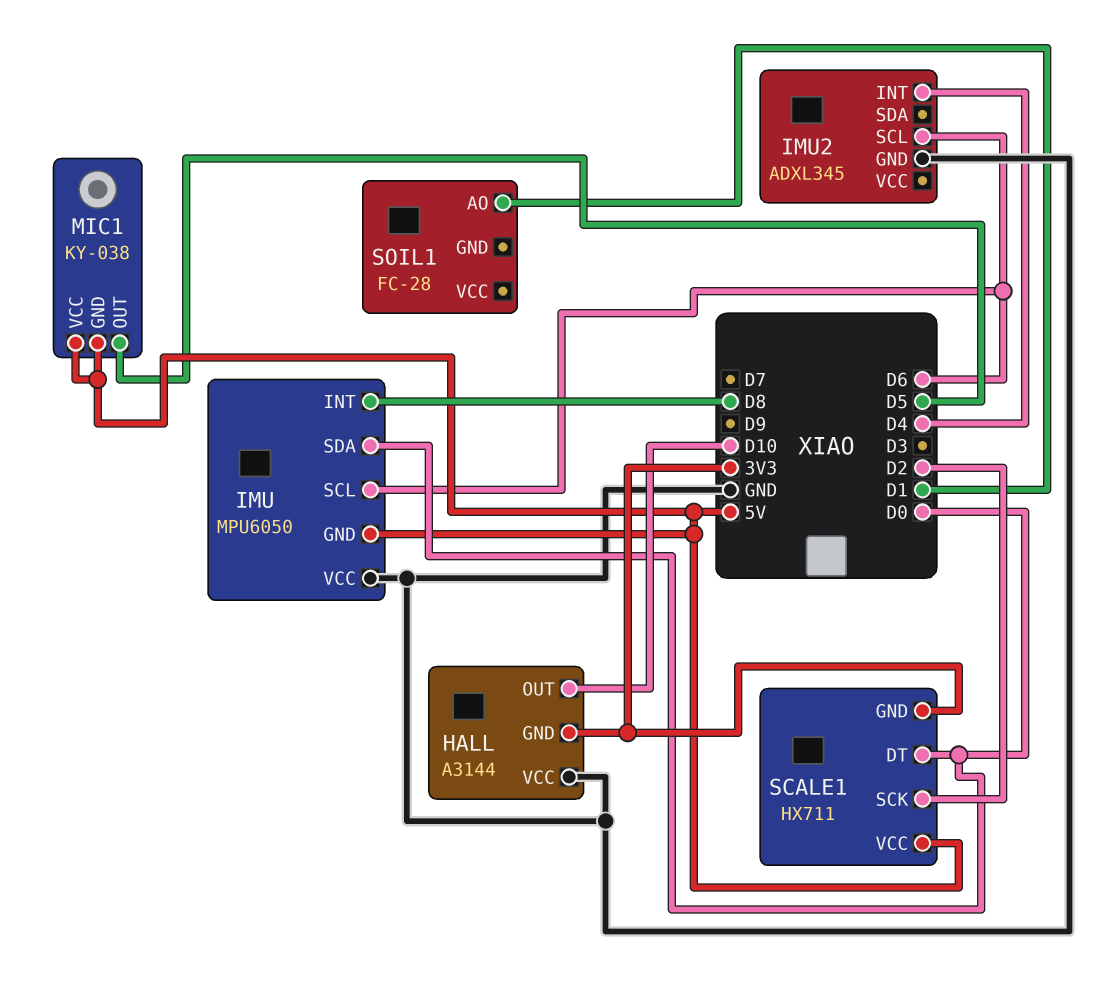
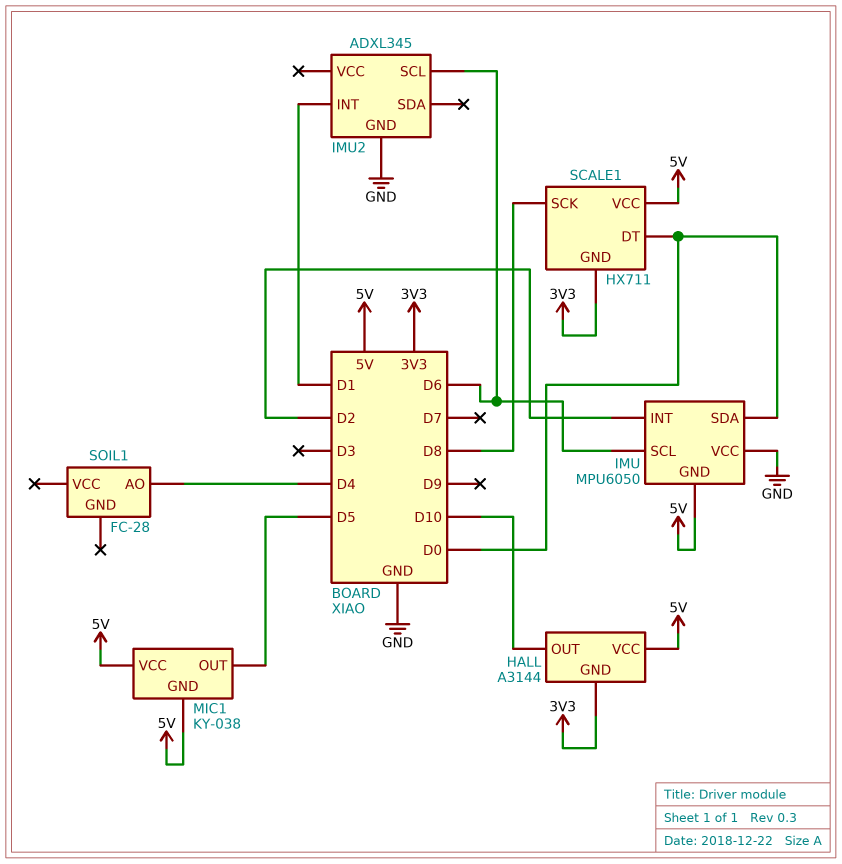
HALL pin VCC: GND -> 5V
IMU pin INT: D8 -> D2
IMU2 pin INT: D4 -> D1
SCALE1 pin SCK: D2 -> D8
SOIL1 pin AO: D1 -> D4

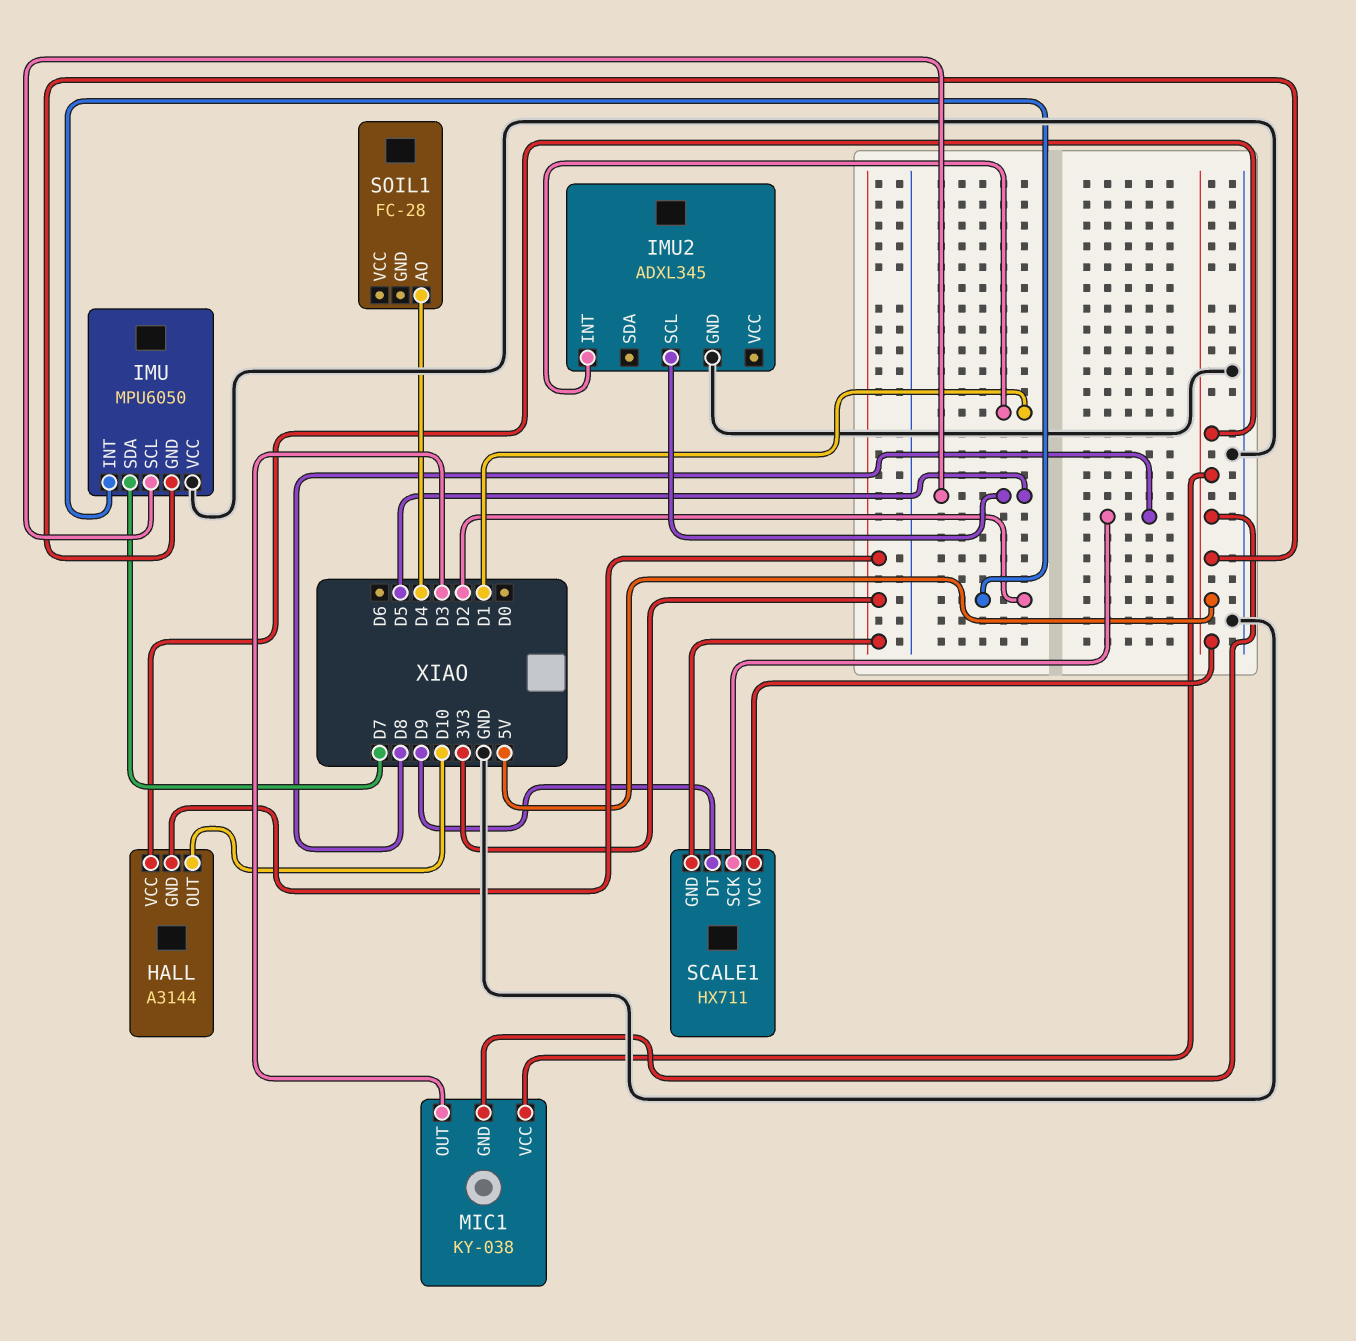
IMU pin SCL: D6 -> D5
IMU pin SDA: D0 -> D7
IMU2 pin SCL: D6 -> D5
MIC1 pin OUT: D5 -> D3
SCALE1 pin DT: D0 -> D9

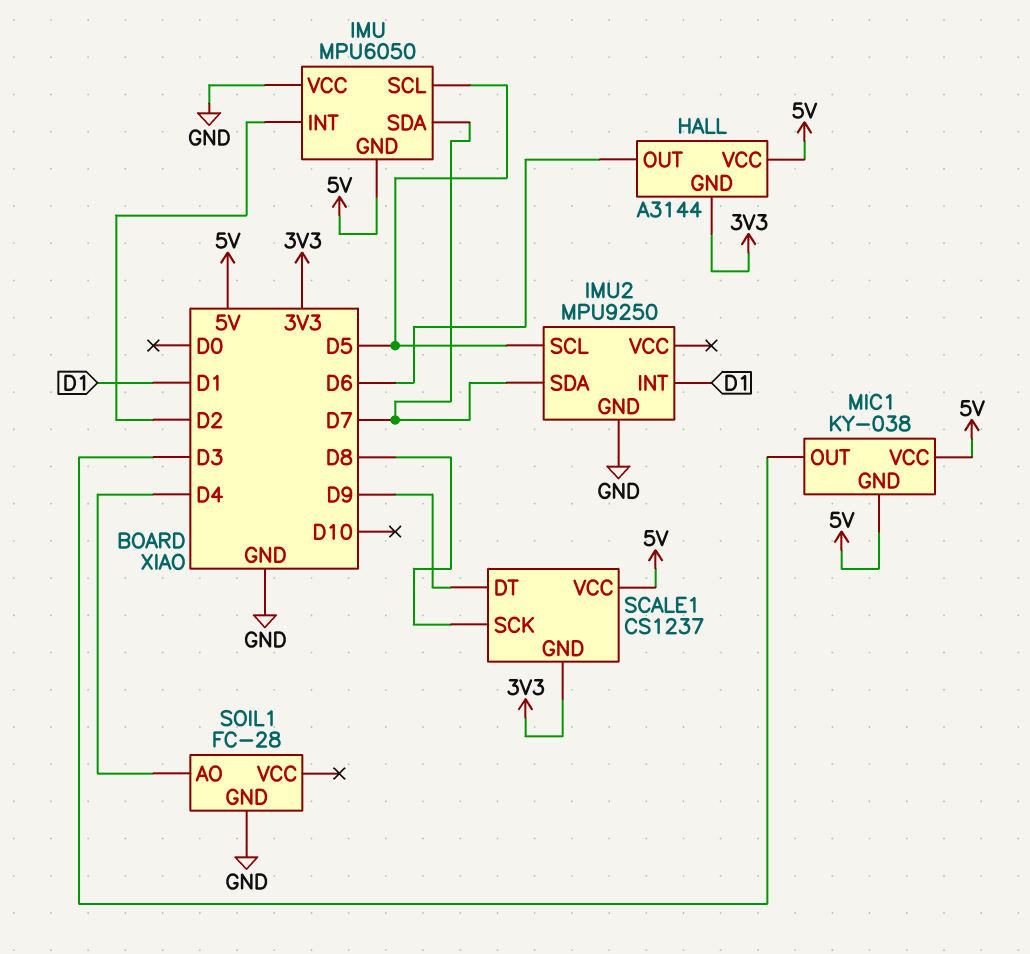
HALL pin OUT: D10 -> D6
IMU2: ADXL345 -> MPU9250
IMU2 pin SDA: none -> D7
SCALE1: HX711 -> CS1237
SOIL1 pin GND: none -> GND

